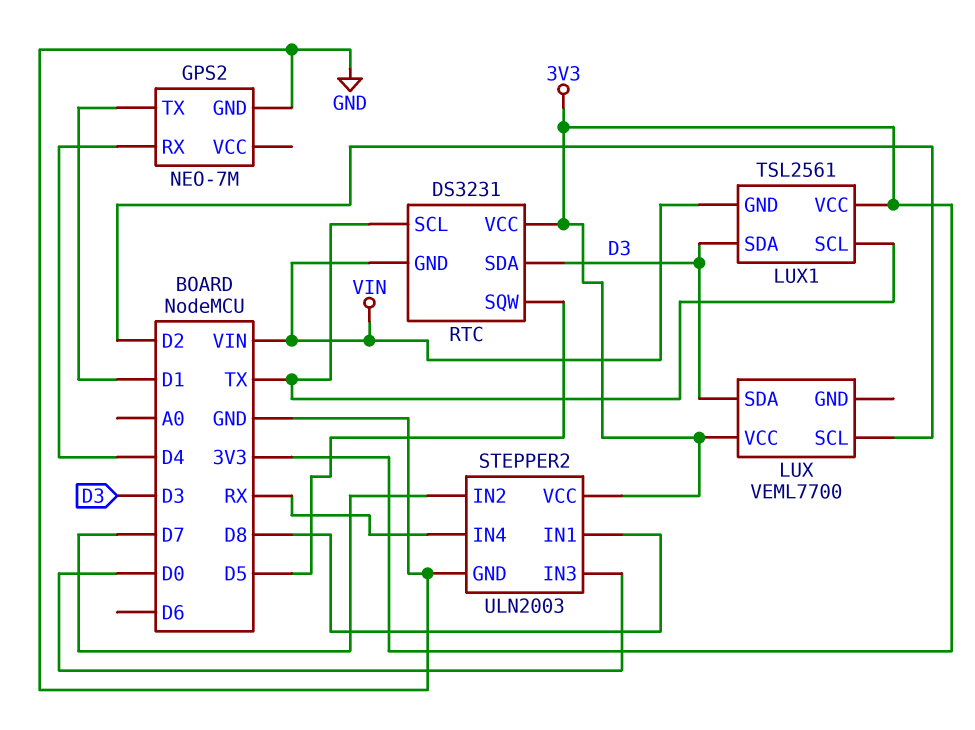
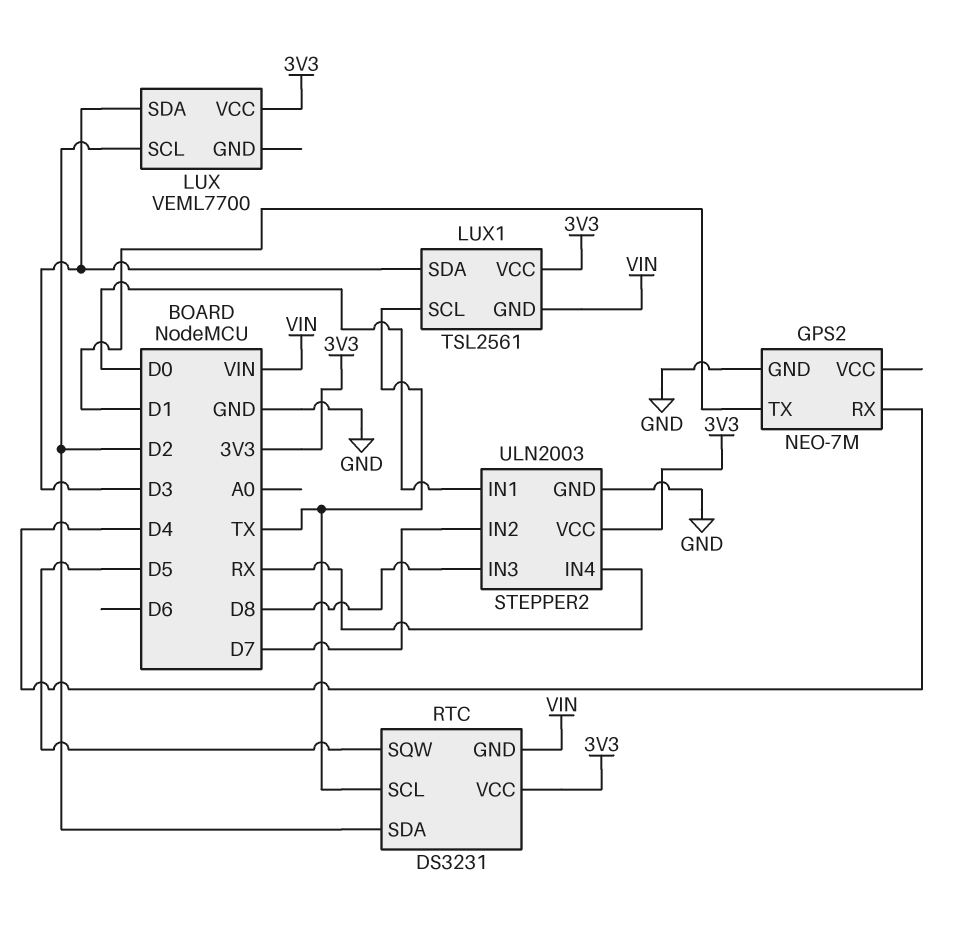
RTC pin SDA: D3 -> D2
STEPPER2 pin IN1: D8 -> D0
STEPPER2 pin IN3: D0 -> D8

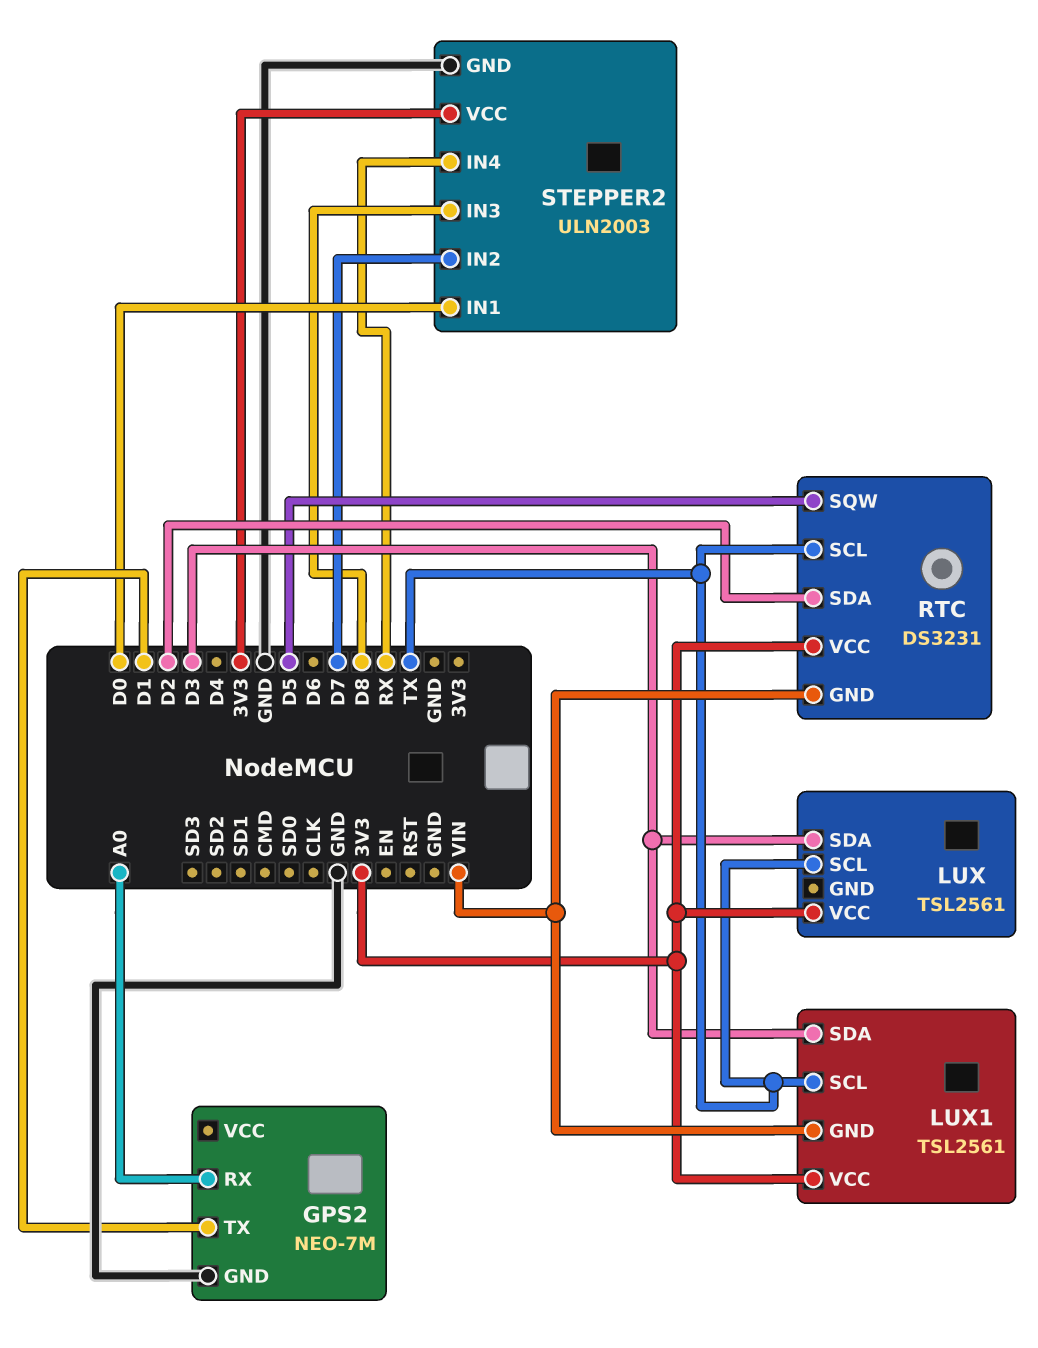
GPS2 pin RX: D4 -> A0
LUX: VEML7700 -> TSL2561
LUX pin SCL: D2 -> TX

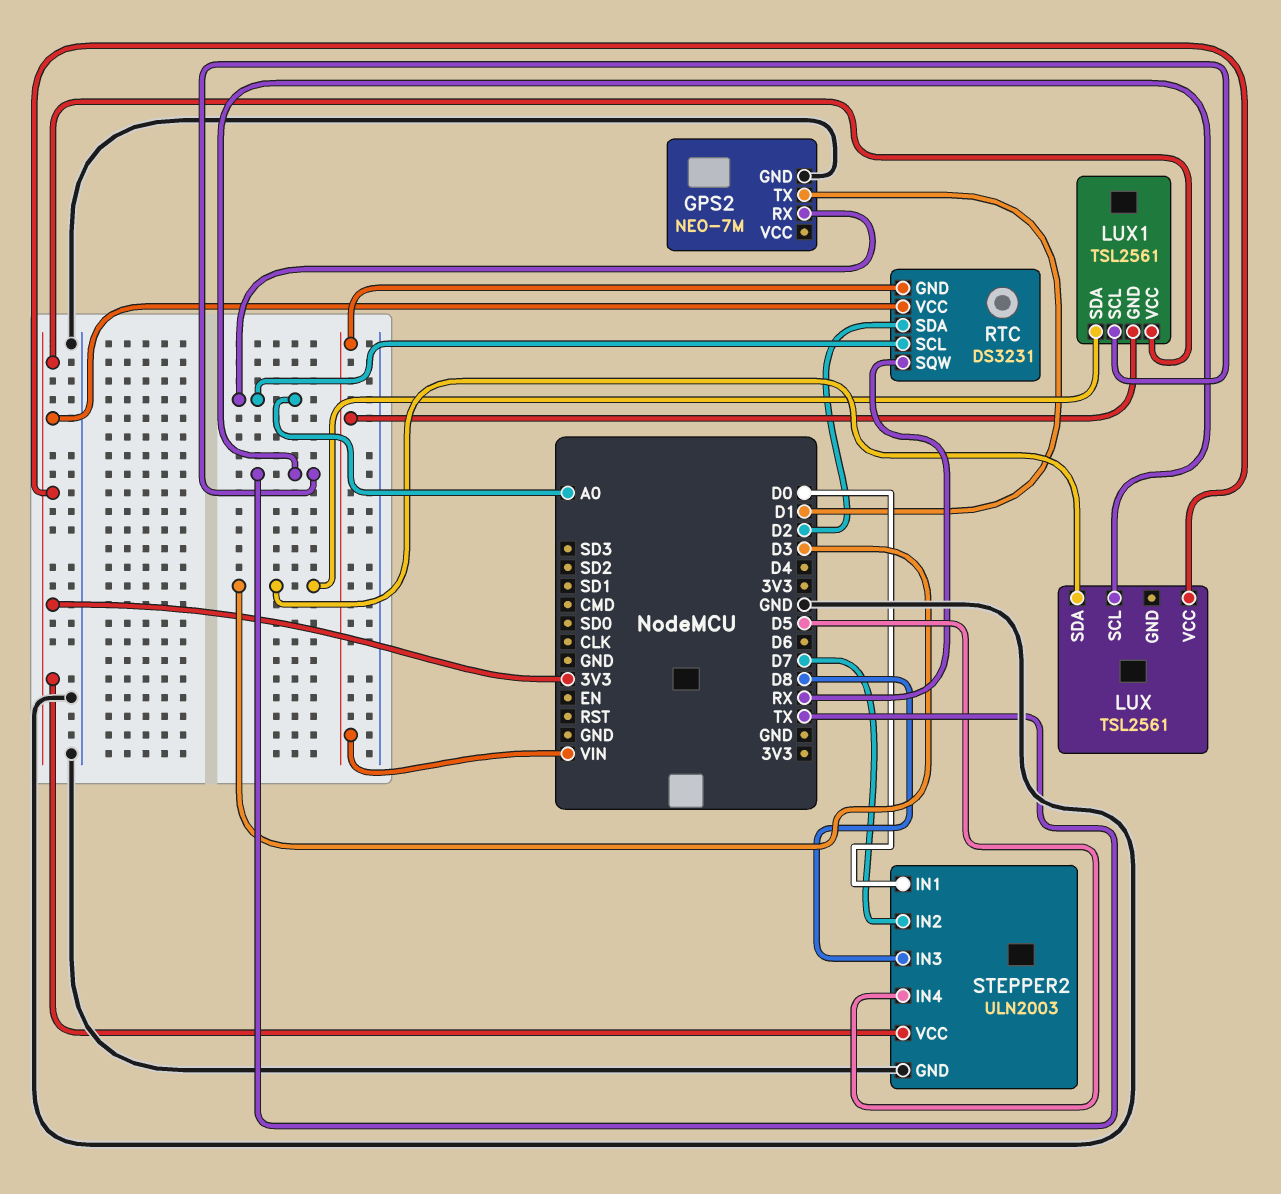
RTC pin SCL: TX -> A0
RTC pin SQW: D5 -> RX
STEPPER2 pin IN4: RX -> D5

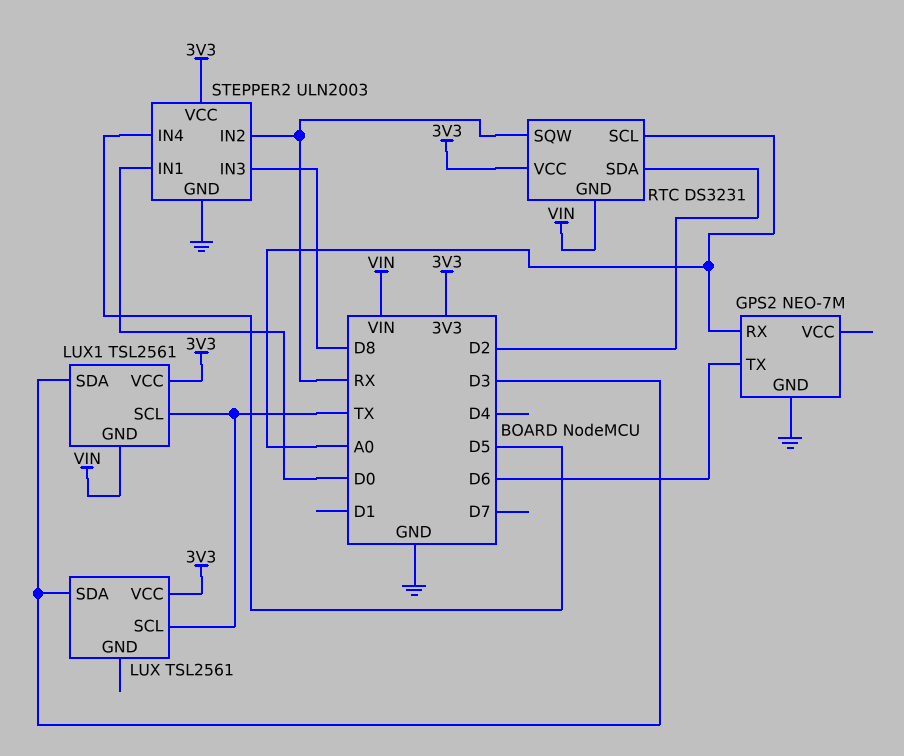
GPS2 pin TX: D1 -> D6
STEPPER2 pin IN2: D7 -> RX

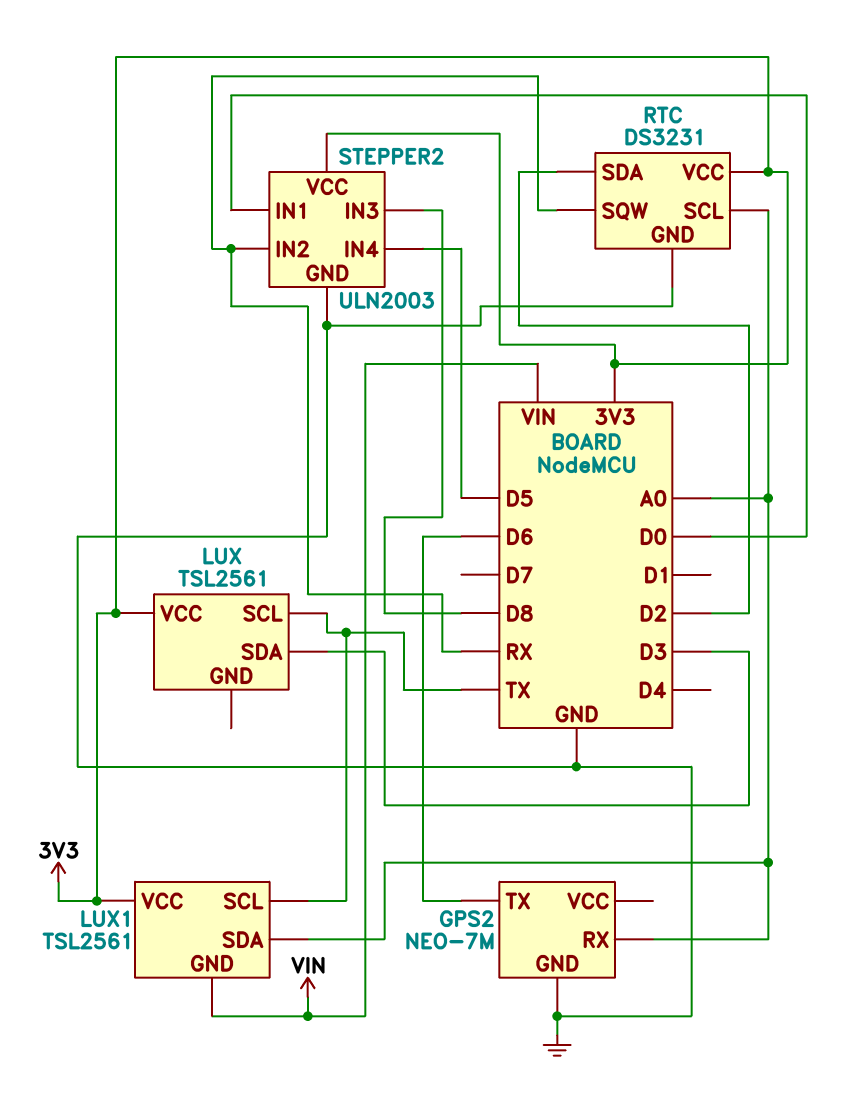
LUX1 pin SDA: D3 -> A0
RTC pin GND: VIN -> GND

